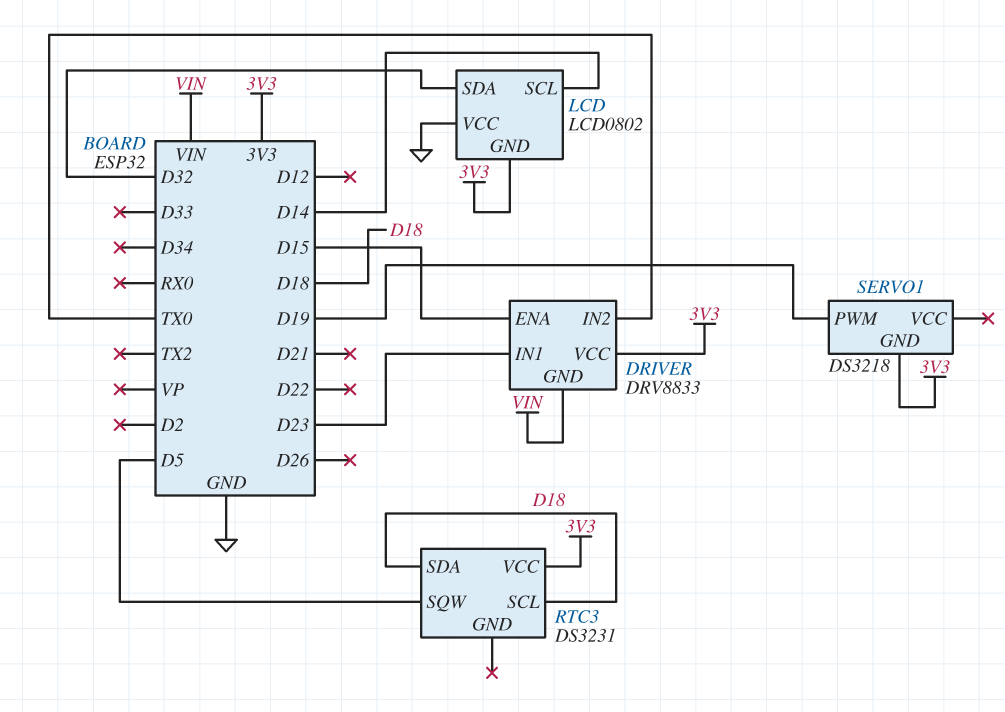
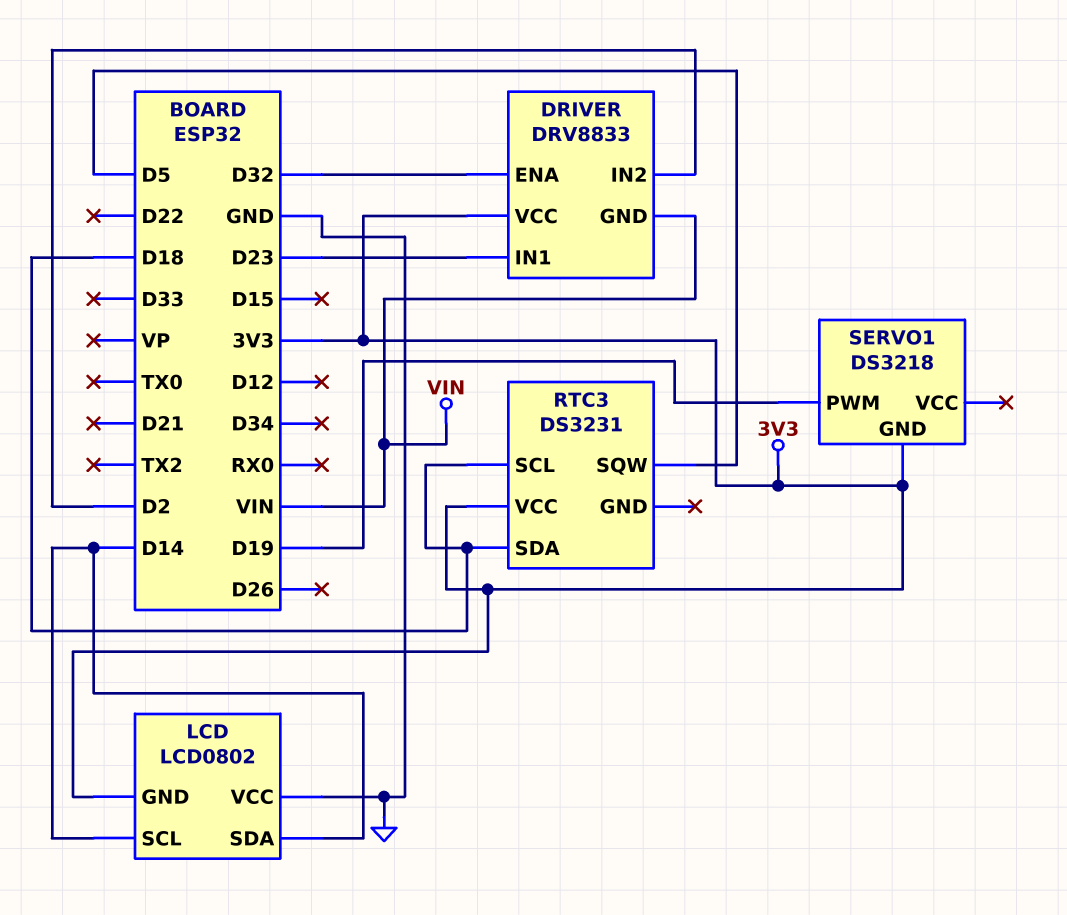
DRIVER pin ENA: D15 -> D32
DRIVER pin IN2: TX0 -> D2
LCD pin SDA: D32 -> D14

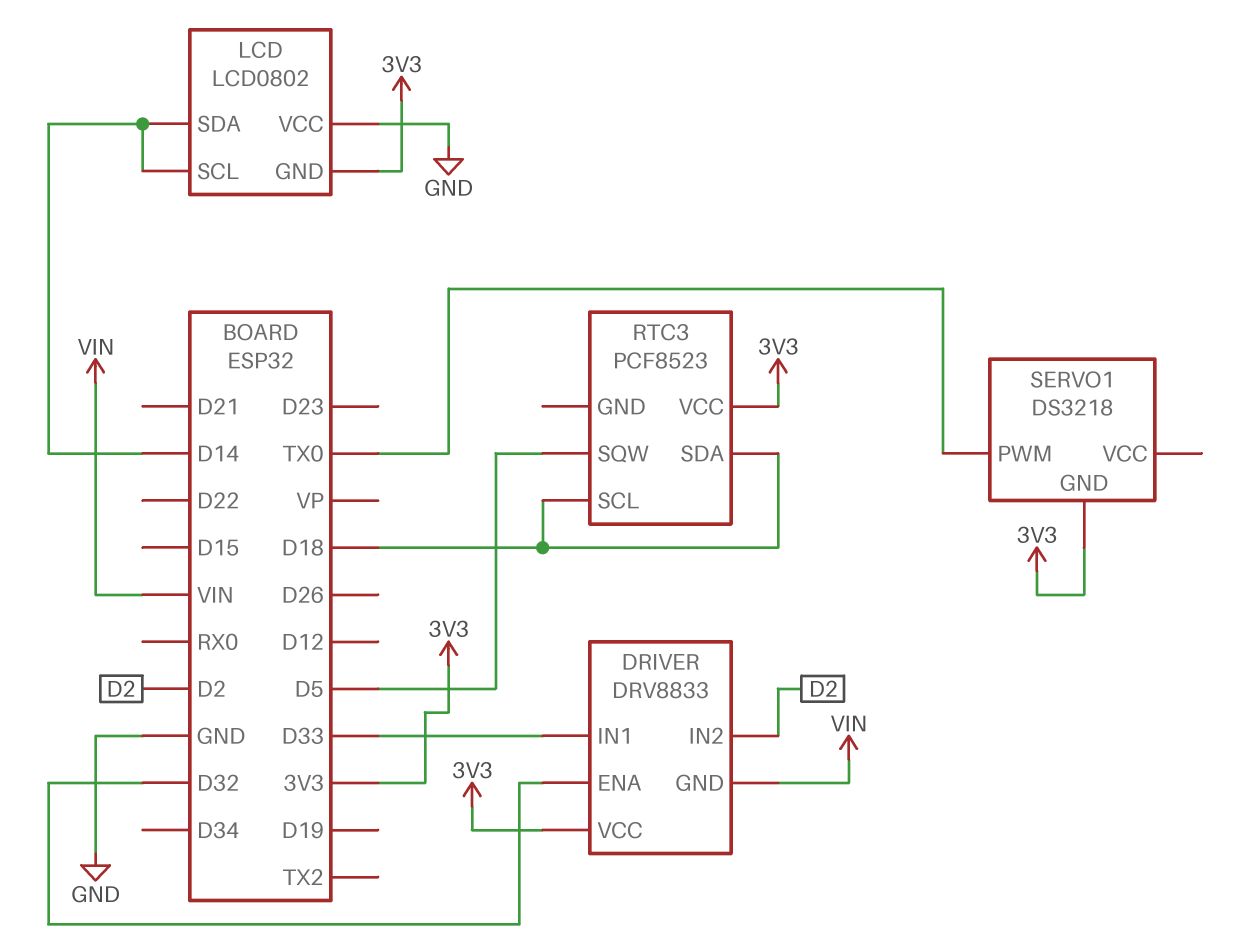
DRIVER pin IN1: D23 -> D33
RTC3: DS3231 -> PCF8523
SERVO1 pin PWM: D19 -> TX0

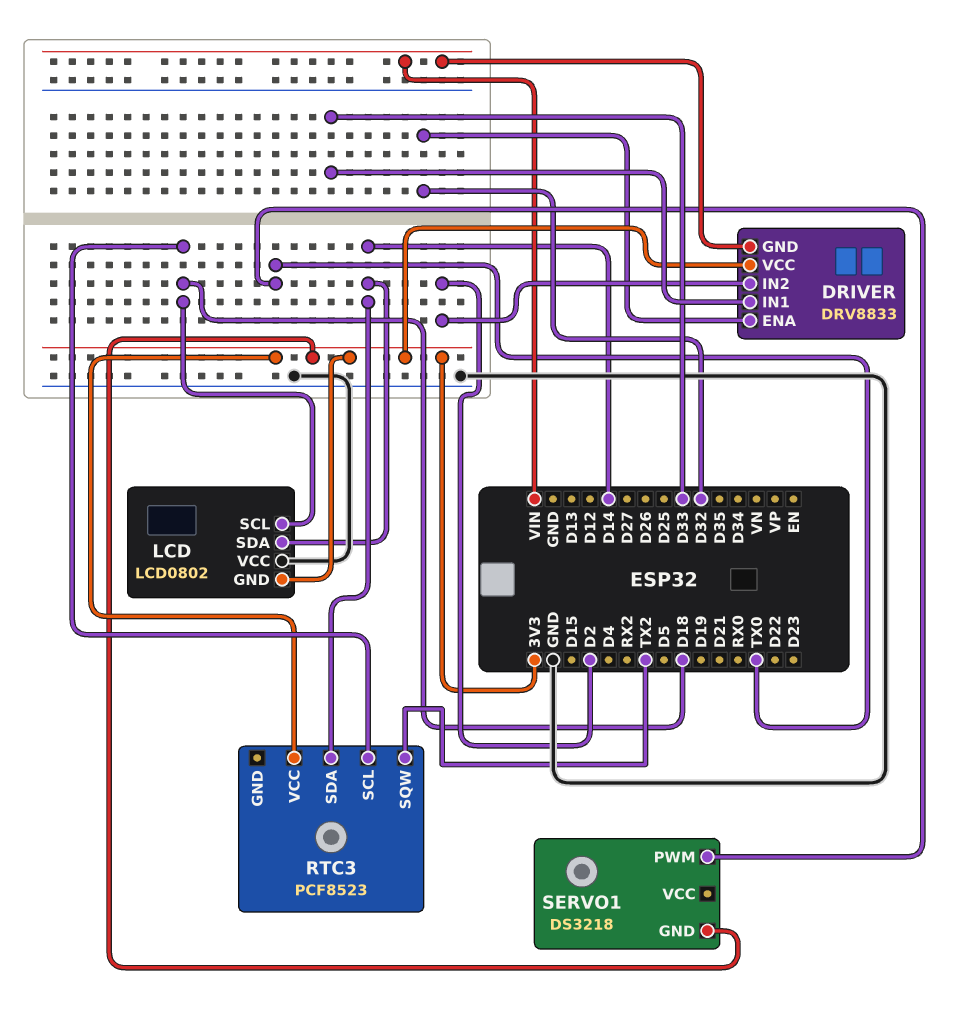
LCD pin SCL: D14 -> D18
RTC3 pin SDA: D18 -> D14
RTC3 pin SQW: D5 -> TX2

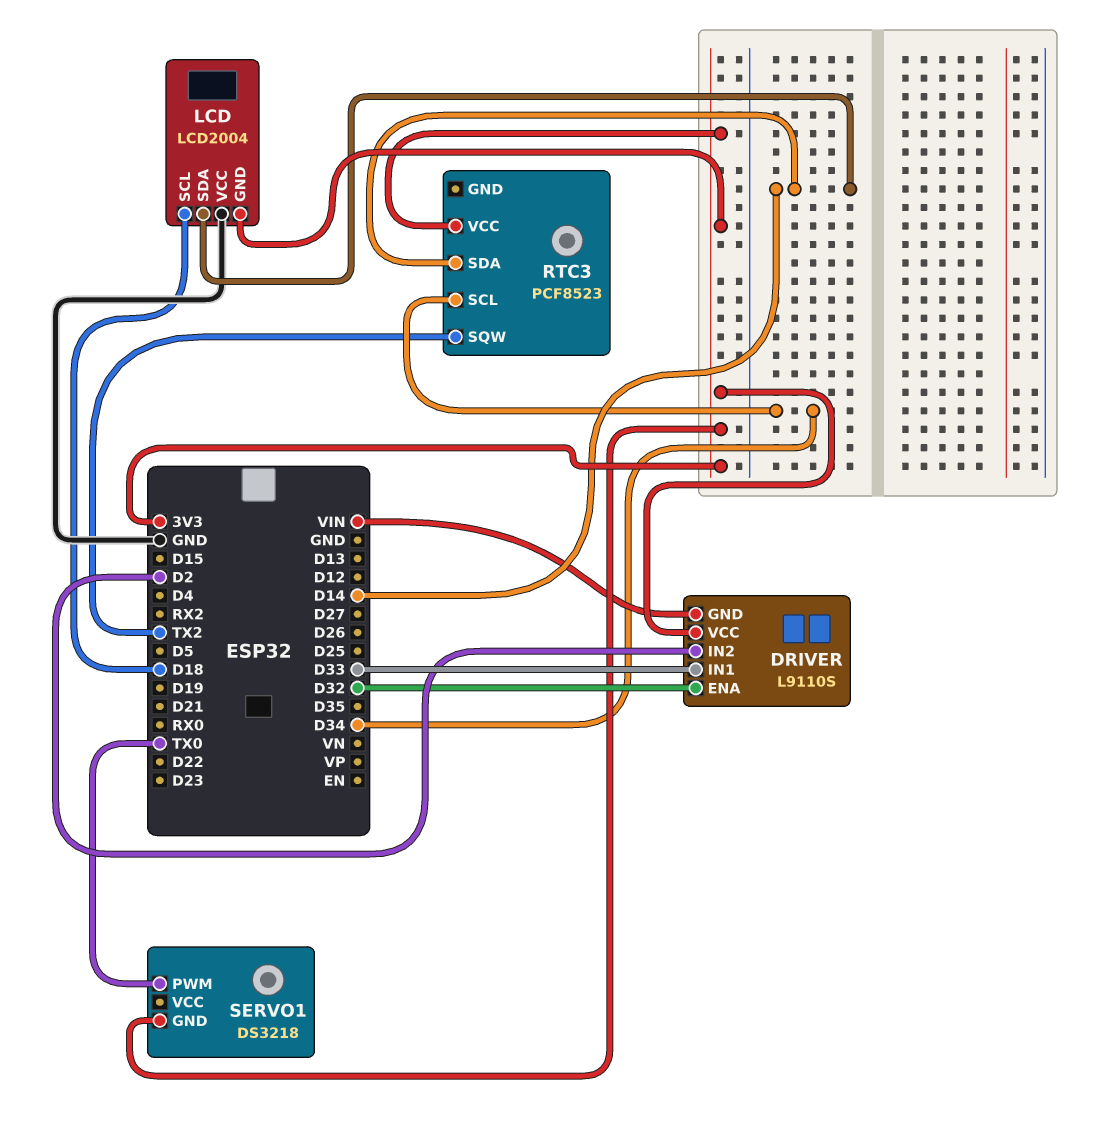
DRIVER: DRV8833 -> L9110S
LCD: LCD0802 -> LCD2004
RTC3 pin SCL: D18 -> D34

